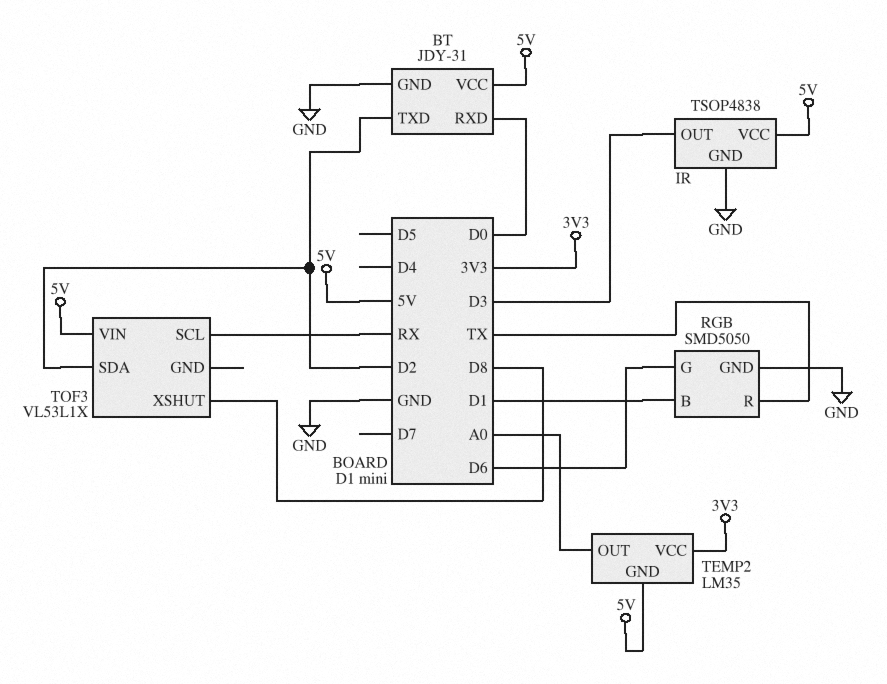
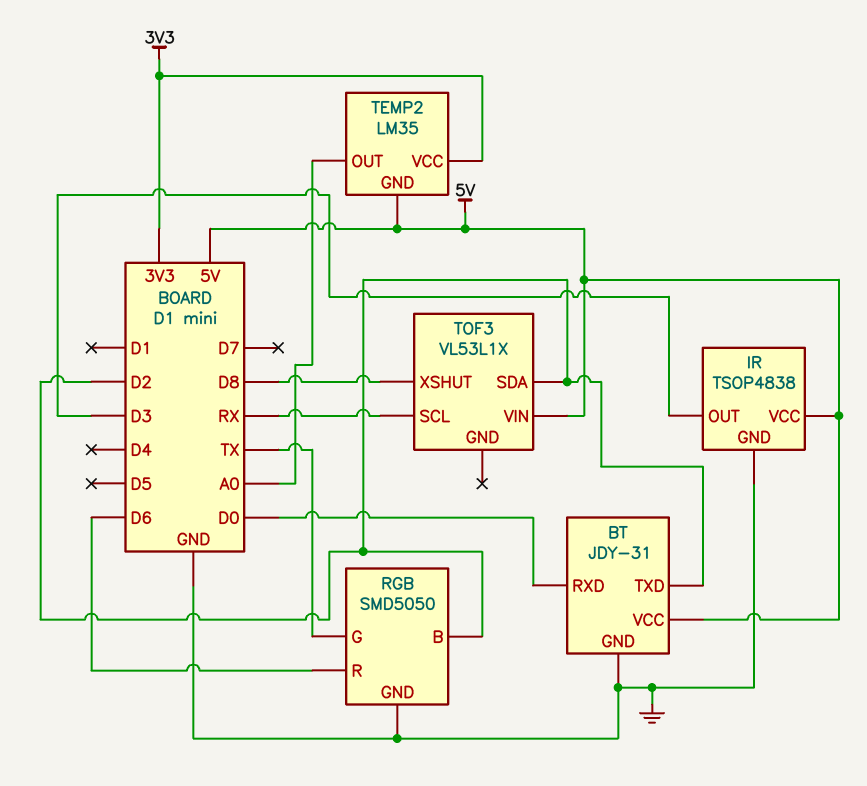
RGB pin B: D1 -> D2
RGB pin G: D6 -> TX
RGB pin R: TX -> D6

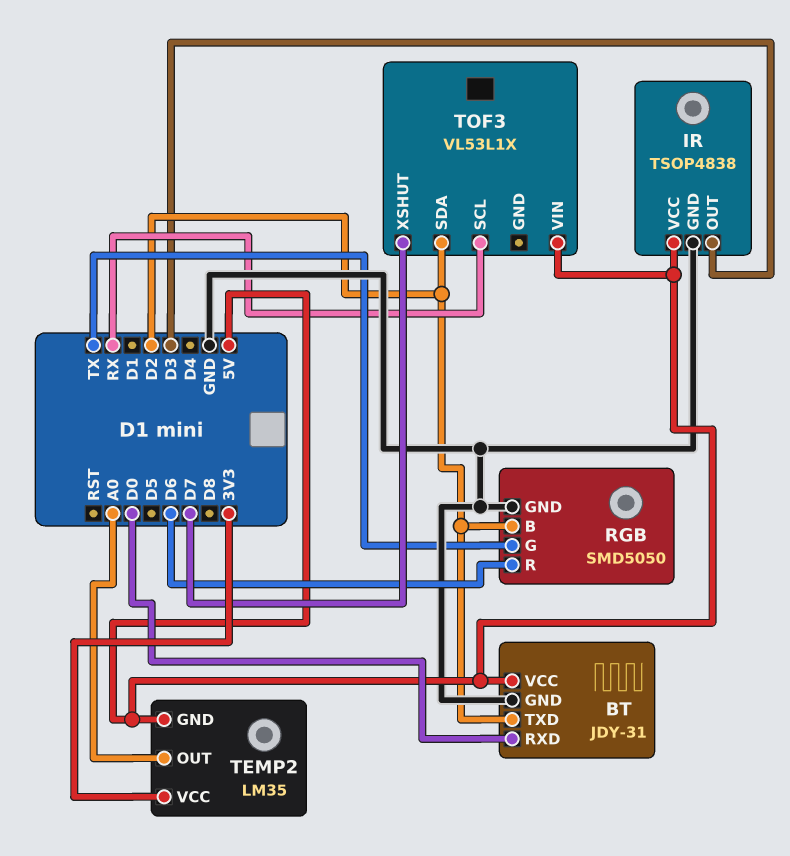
TOF3 pin XSHUT: D8 -> D7

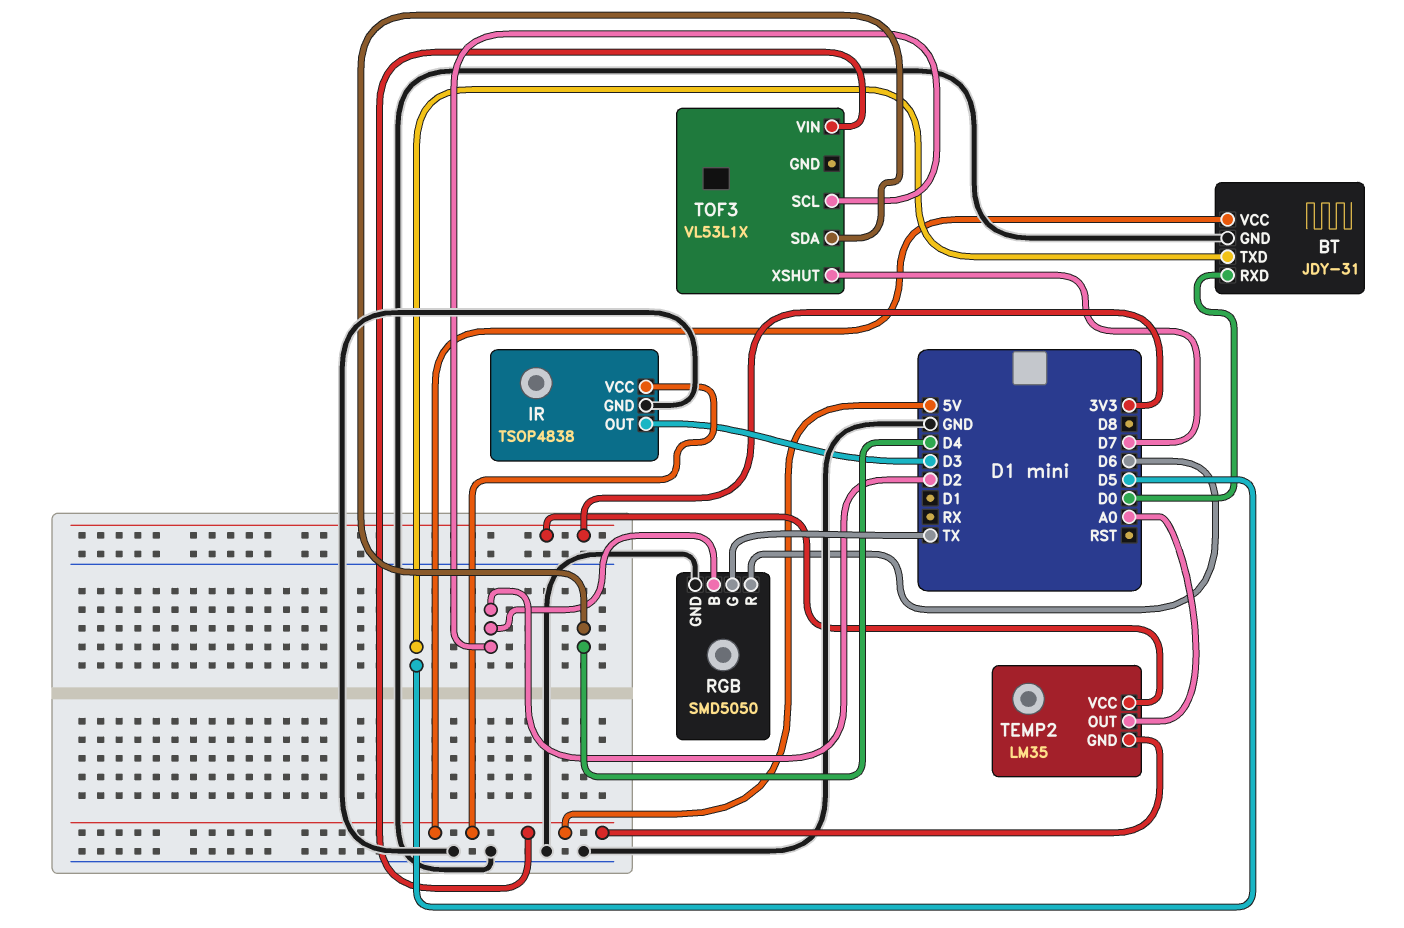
BT pin TXD: D2 -> D5
TOF3 pin SCL: RX -> D2
TOF3 pin SDA: D2 -> D4

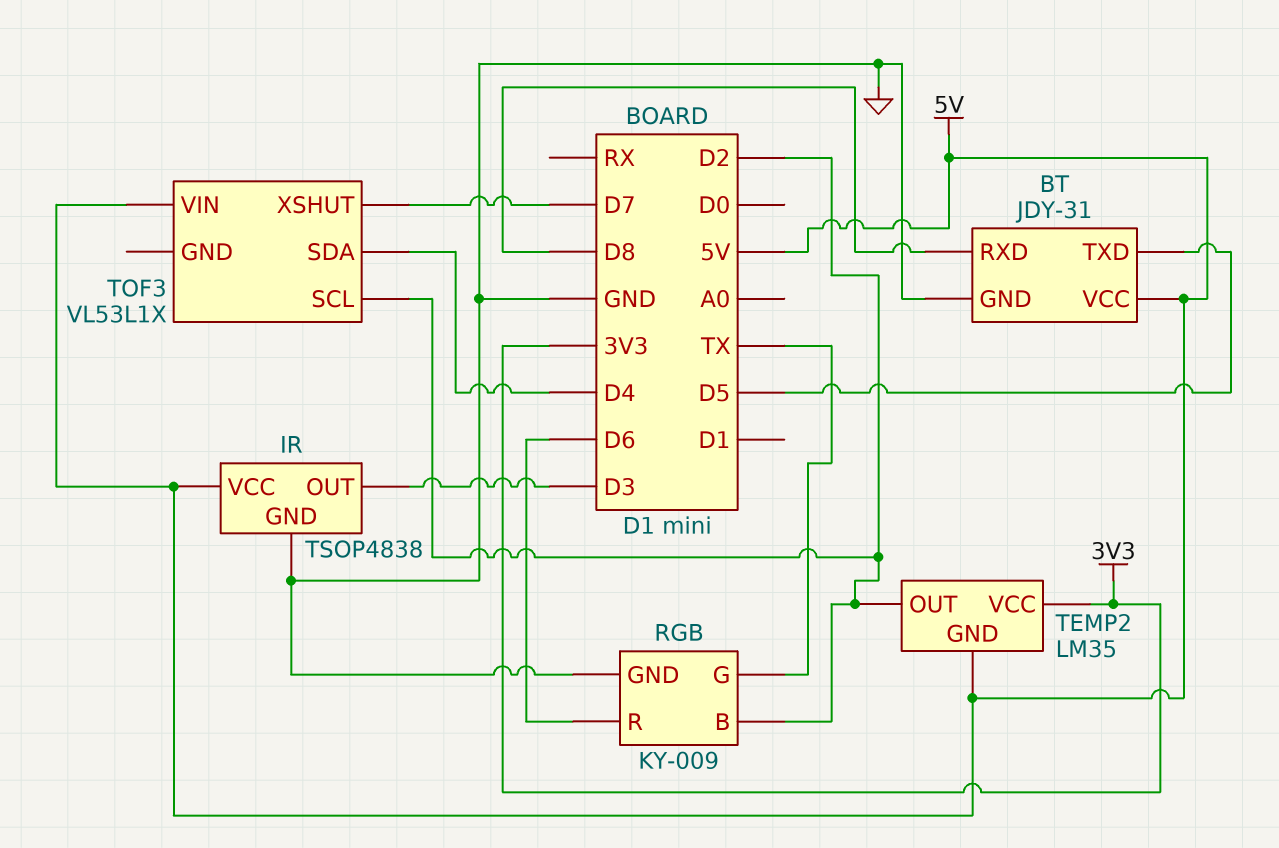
BT pin RXD: D0 -> D8
RGB: SMD5050 -> KY-009
TEMP2 pin OUT: A0 -> D2

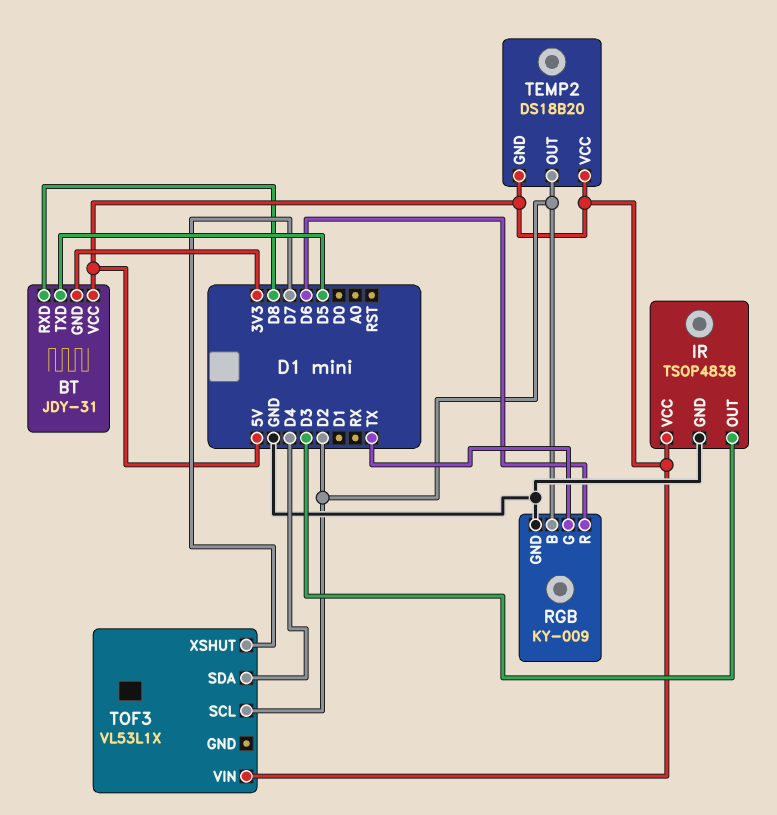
BT pin GND: GND -> 3V3
TEMP2: LM35 -> DS18B20
TEMP2 pin VCC: 3V3 -> 5V

